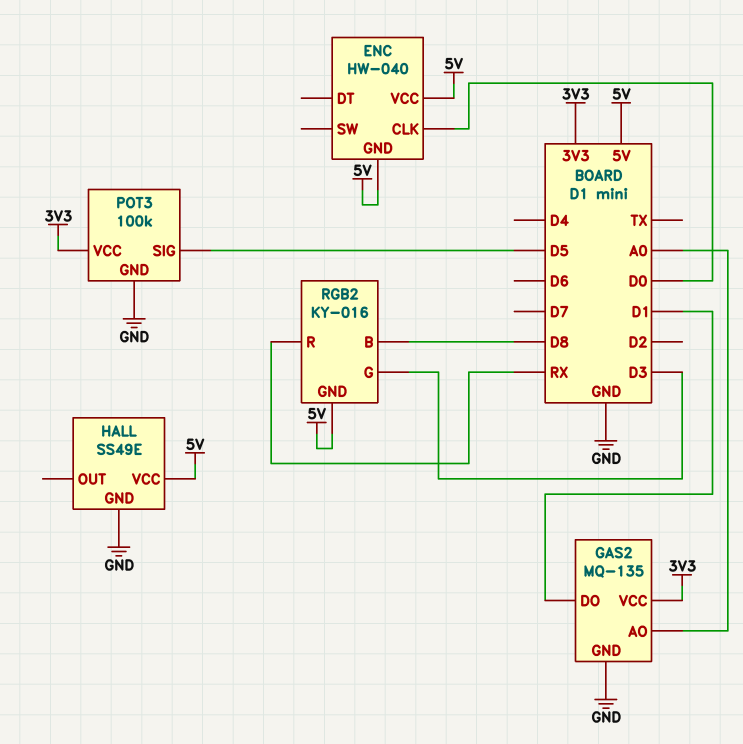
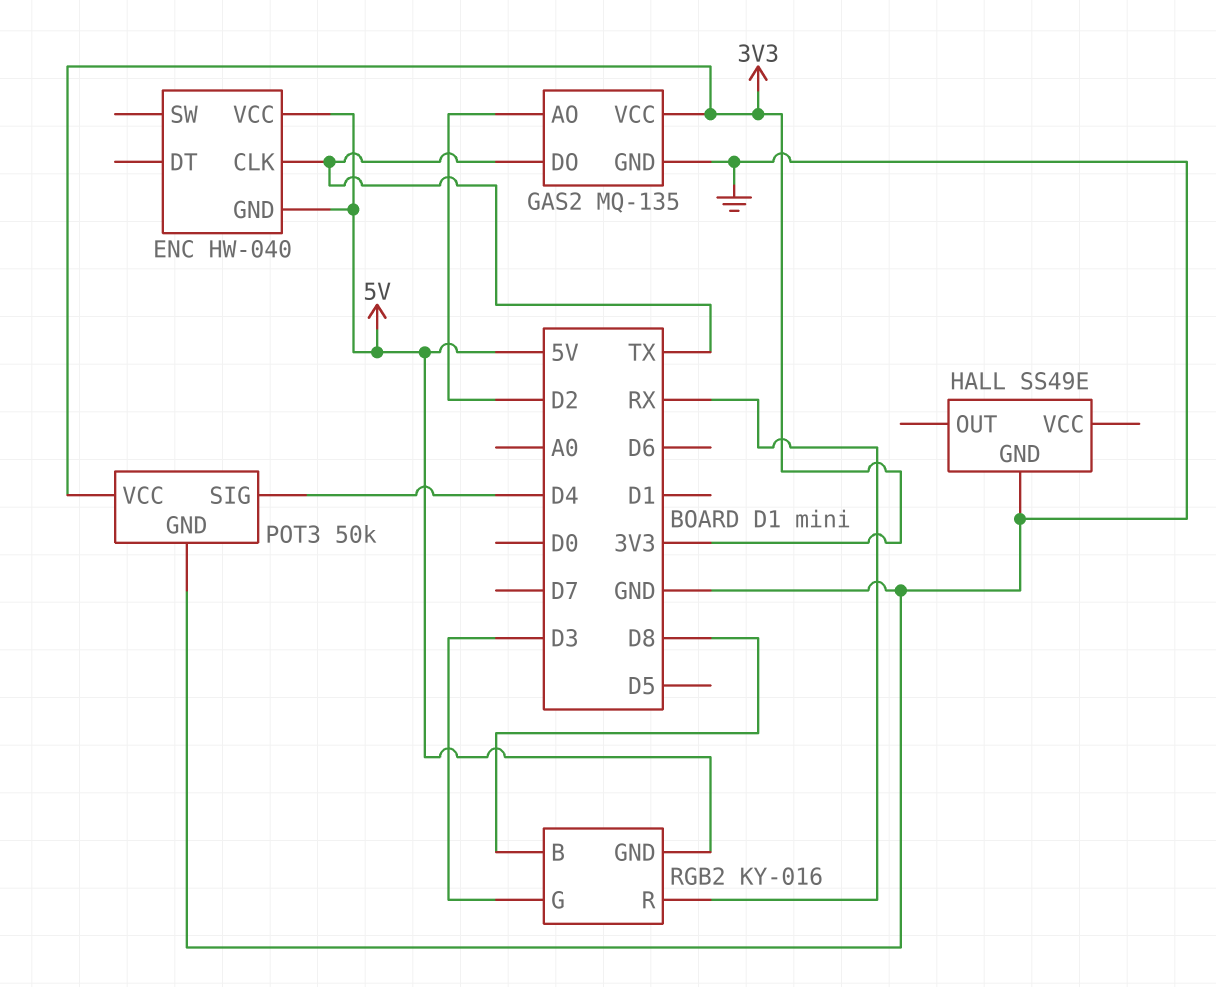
ENC pin CLK: D0 -> TX
GAS2 pin AO: A0 -> D2
GAS2 pin DO: D1 -> TX
HALL pin VCC: 5V -> none
POT3: 100k -> 50k
POT3 pin SIG: D5 -> D4

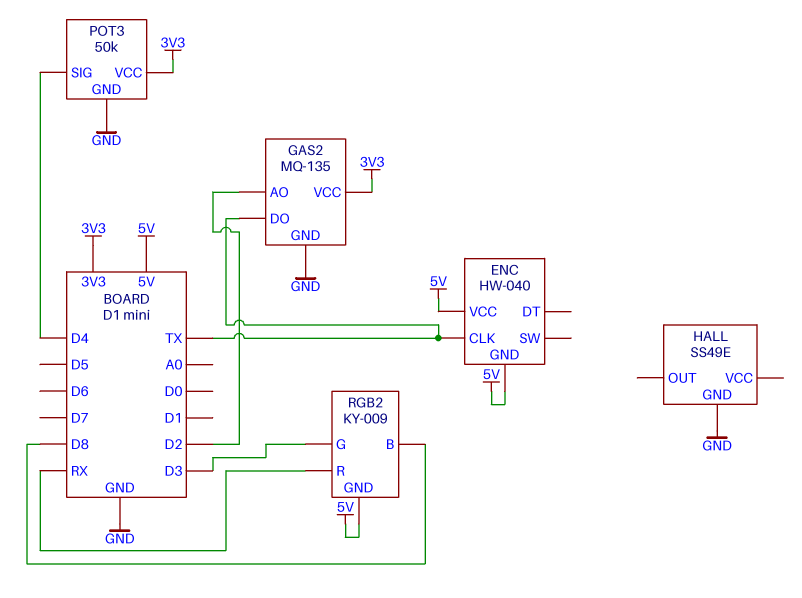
RGB2: KY-016 -> KY-009

